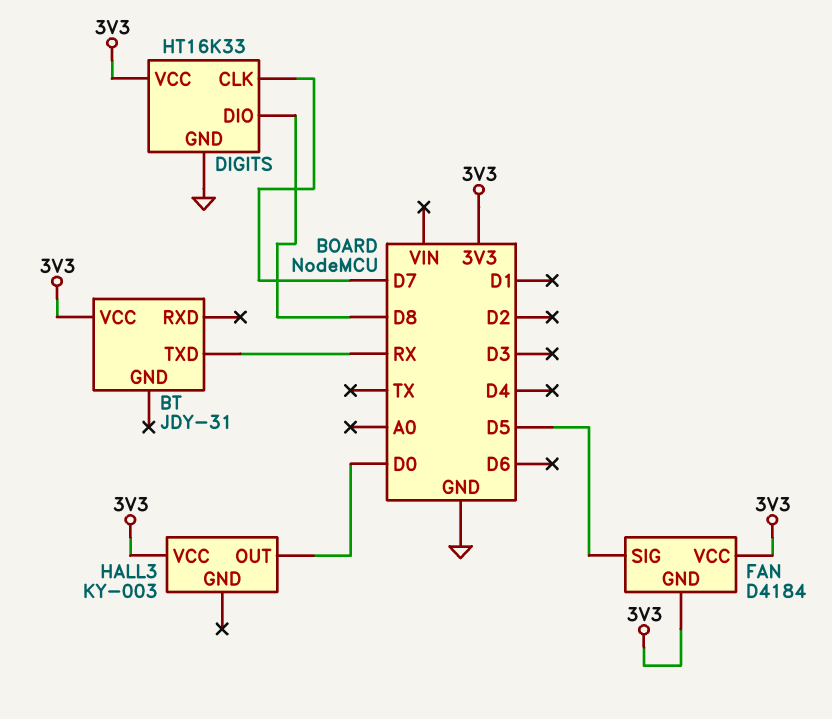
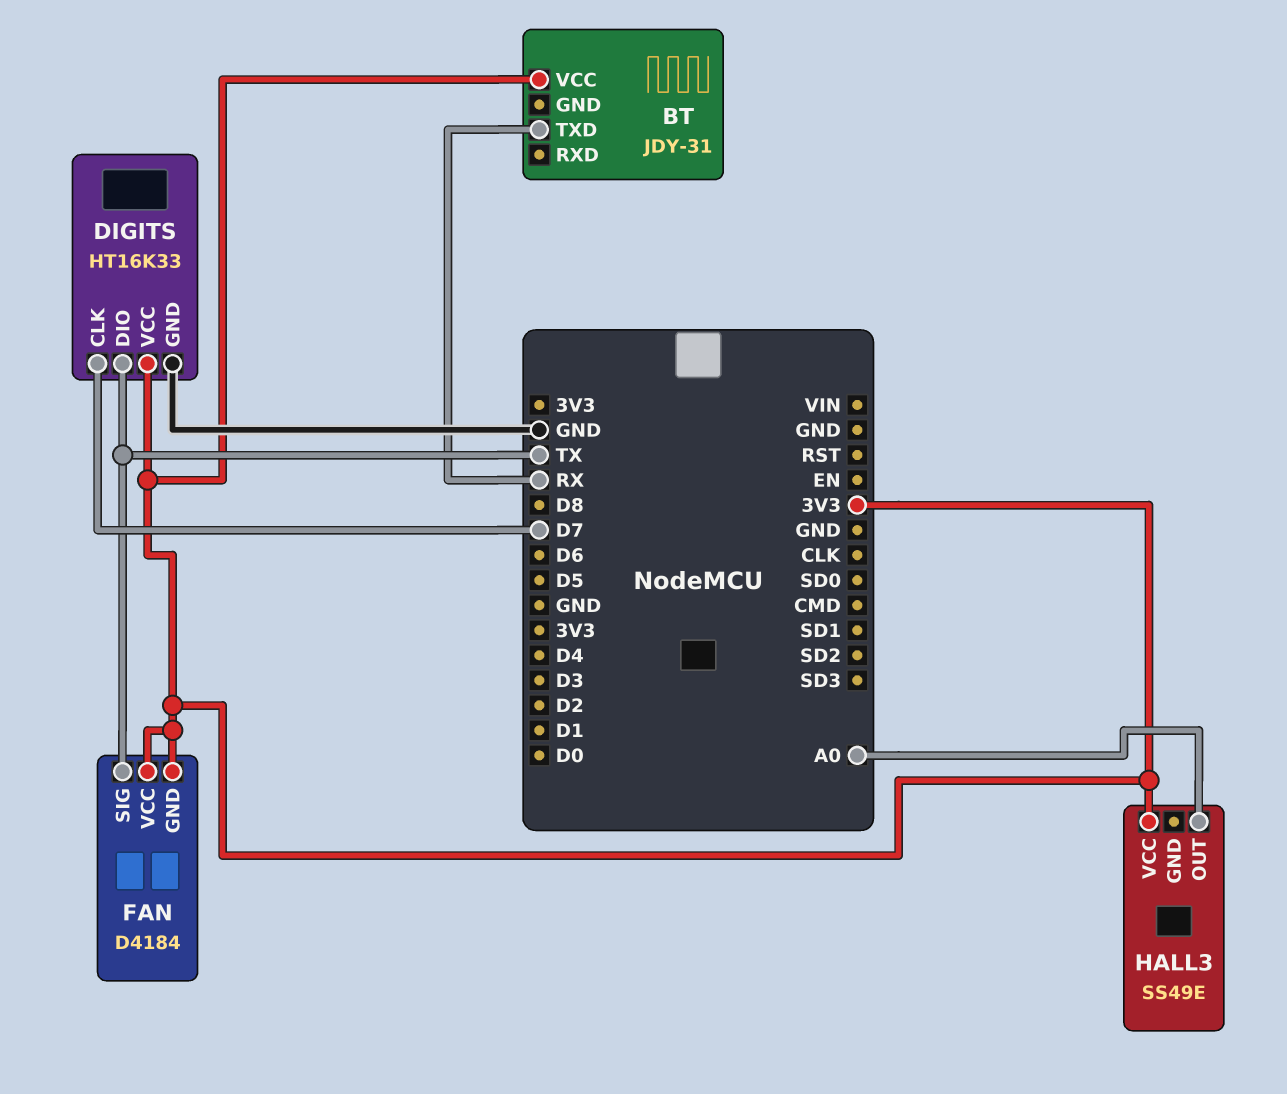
DIGITS pin DIO: D8 -> TX
FAN pin SIG: D5 -> TX
HALL3: KY-003 -> SS49E
HALL3 pin OUT: D0 -> A0

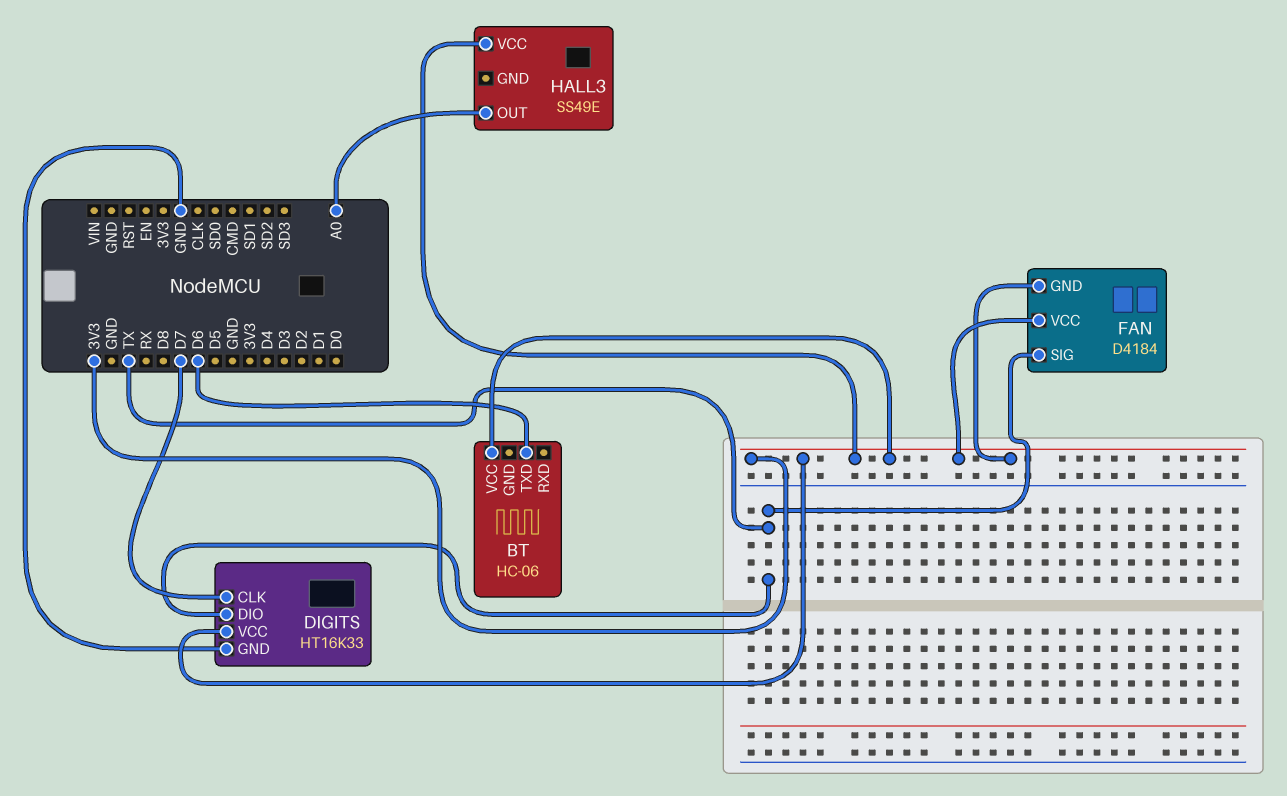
BT: JDY-31 -> HC-06
BT pin TXD: RX -> D6

